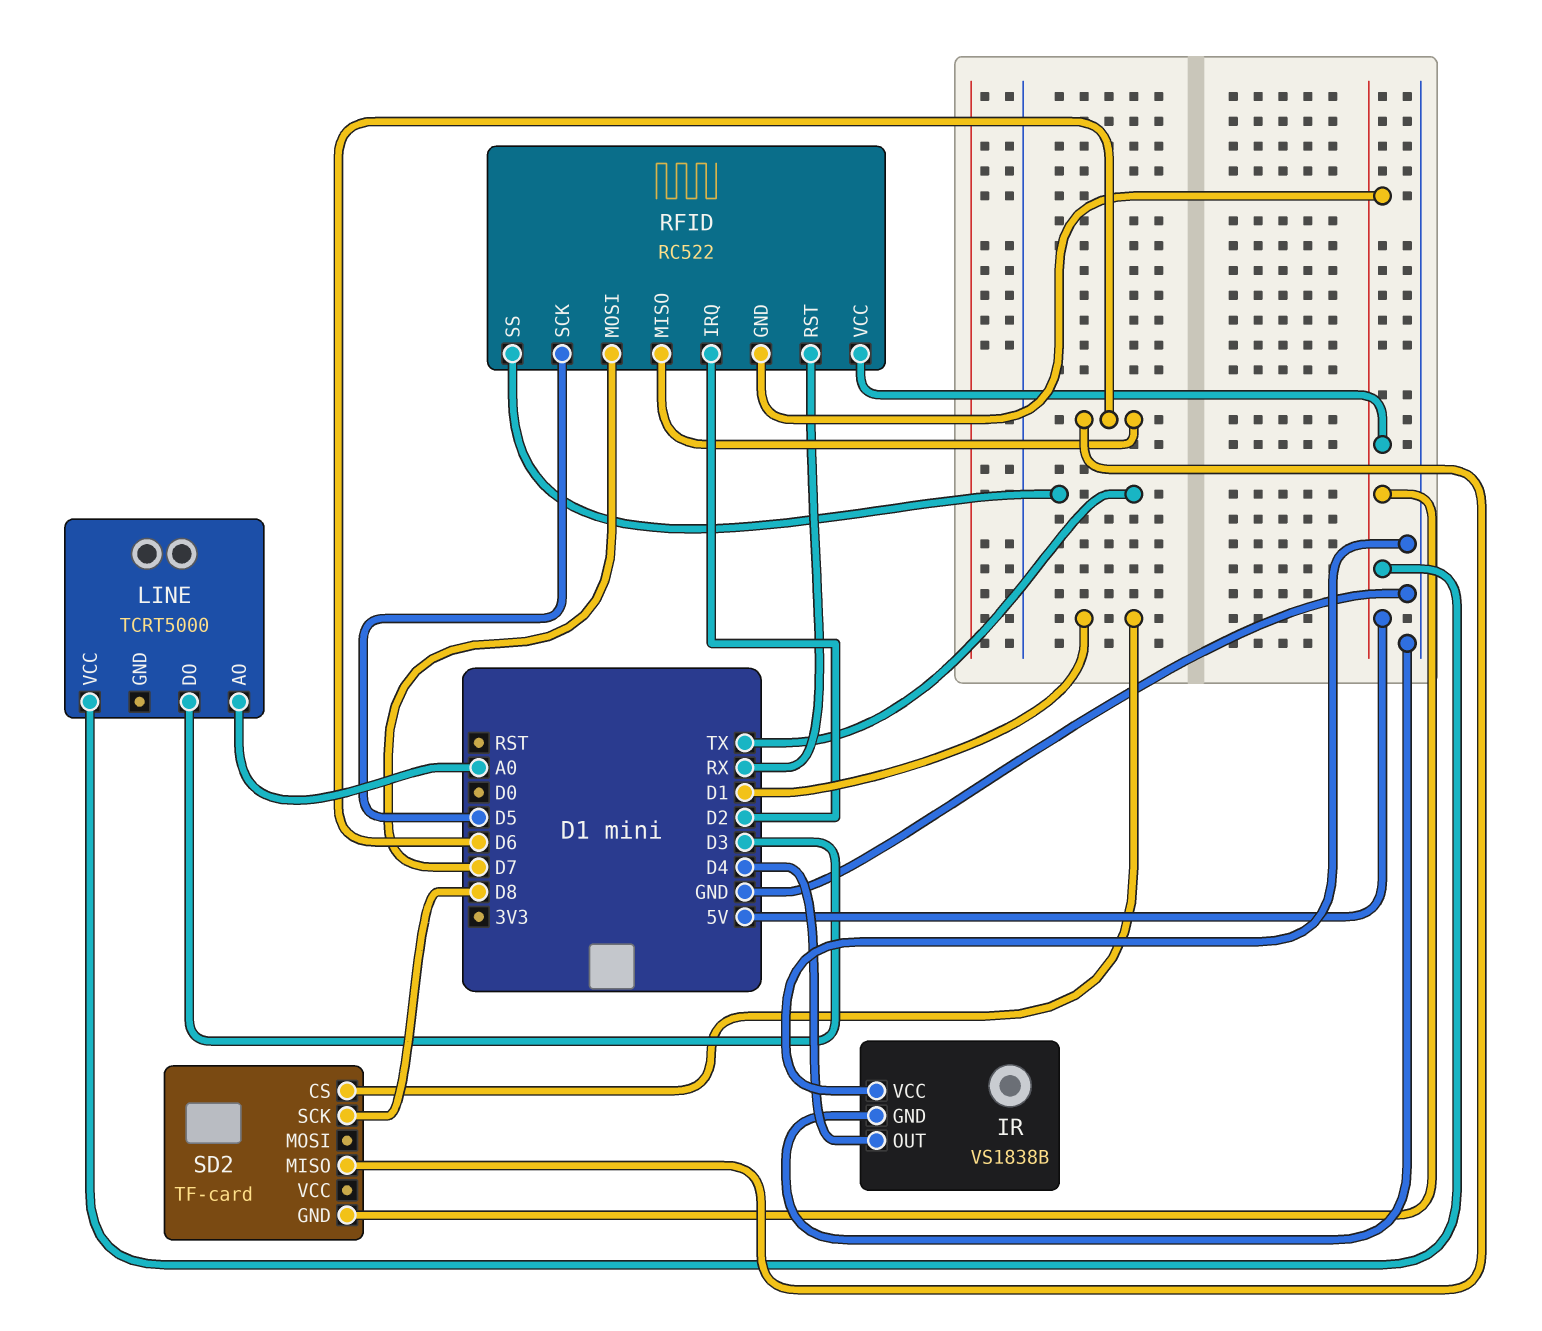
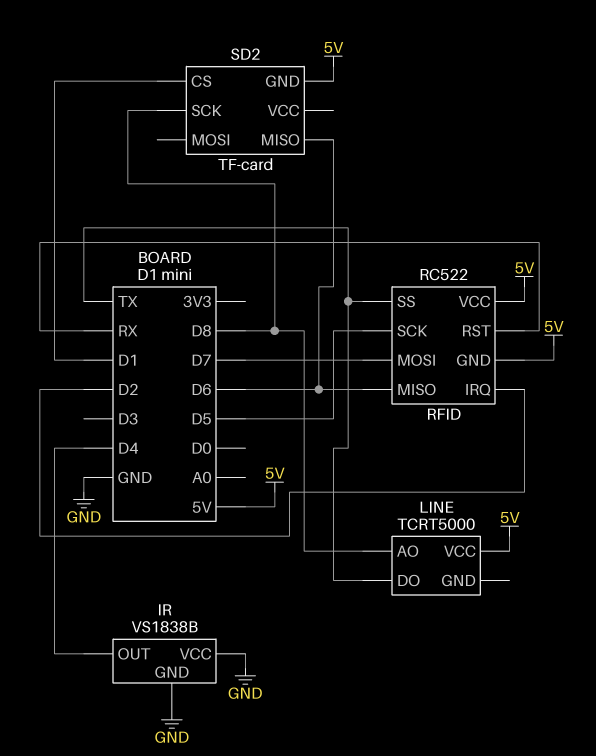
LINE pin AO: A0 -> D8
LINE pin DO: D3 -> TX

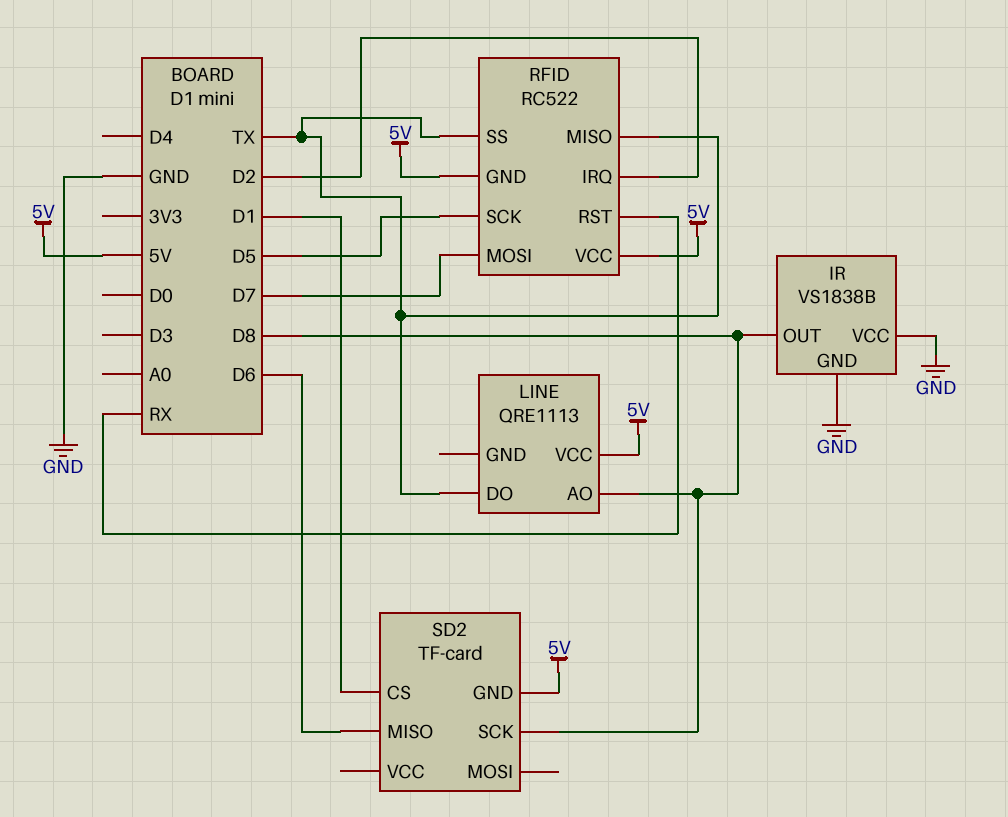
IR pin OUT: D4 -> D8
LINE: TCRT5000 -> QRE1113
RFID pin MISO: D6 -> TX

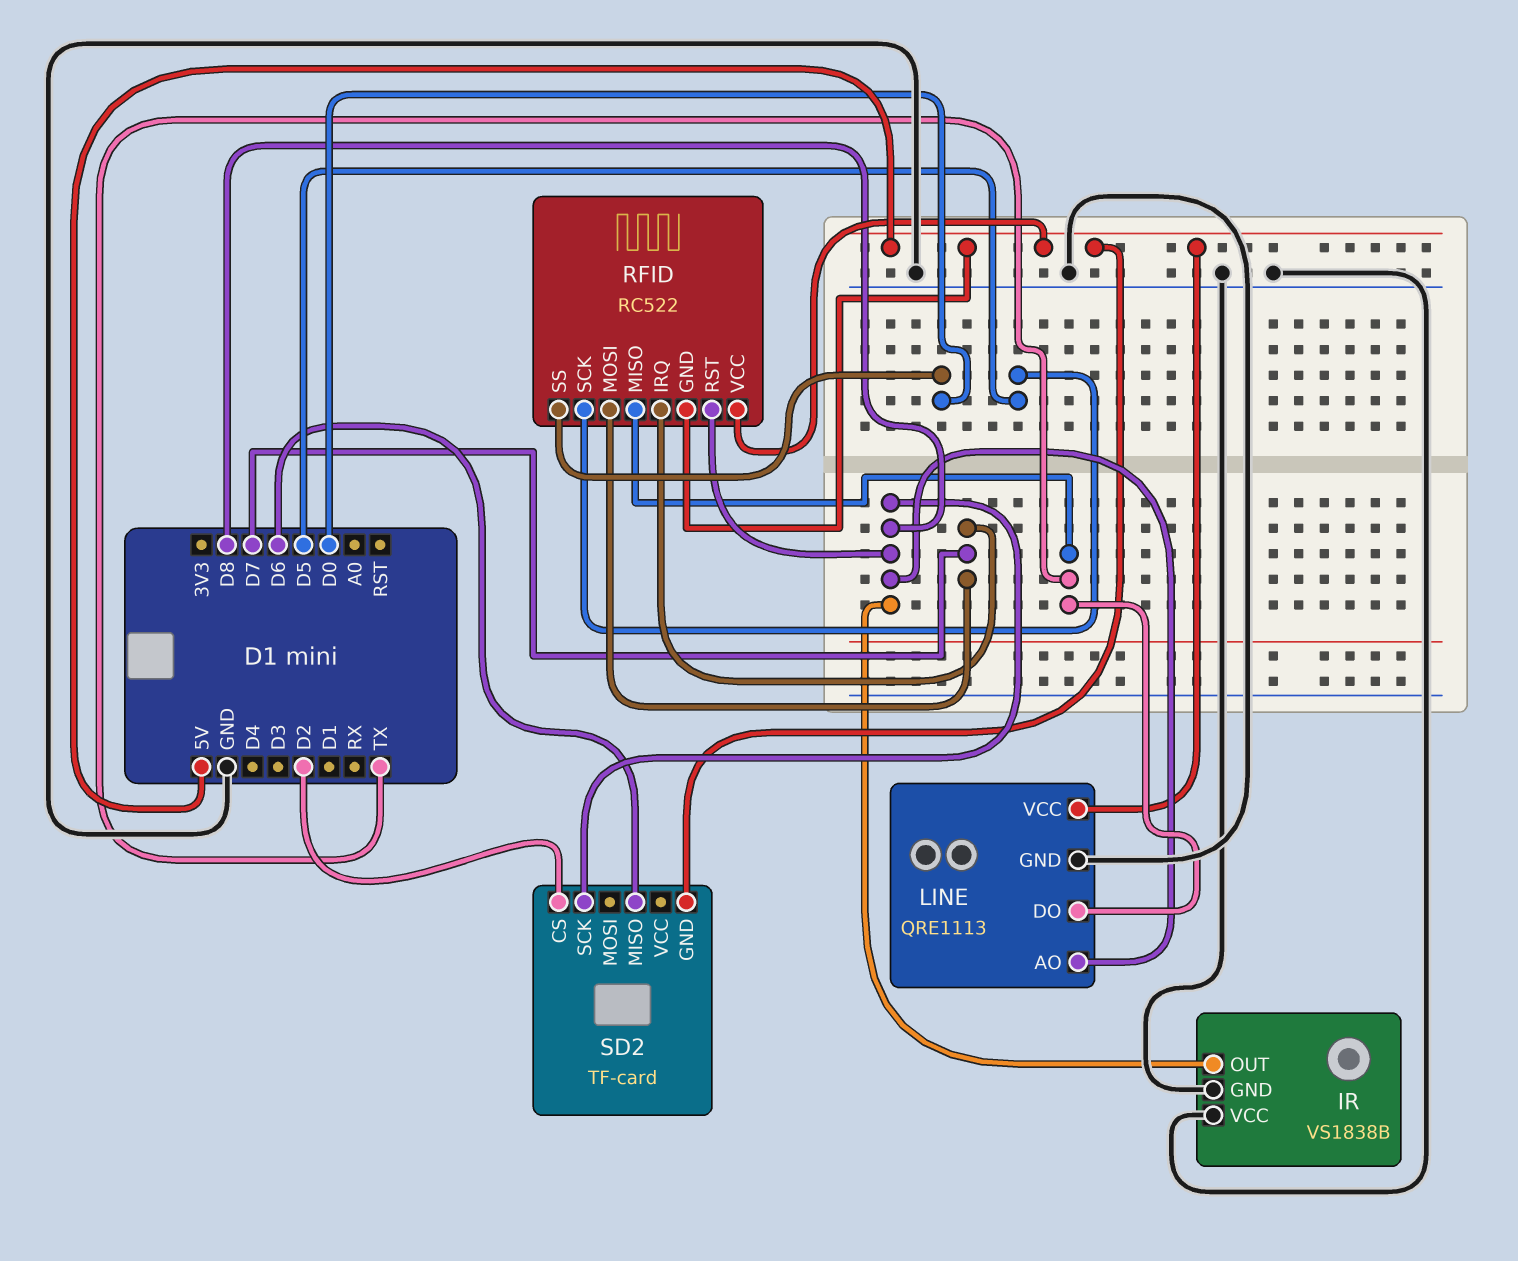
LINE pin GND: none -> GND
RFID pin IRQ: D2 -> D7
RFID pin RST: RX -> D8
RFID pin SS: TX -> D0
SD2 pin CS: D1 -> D2

